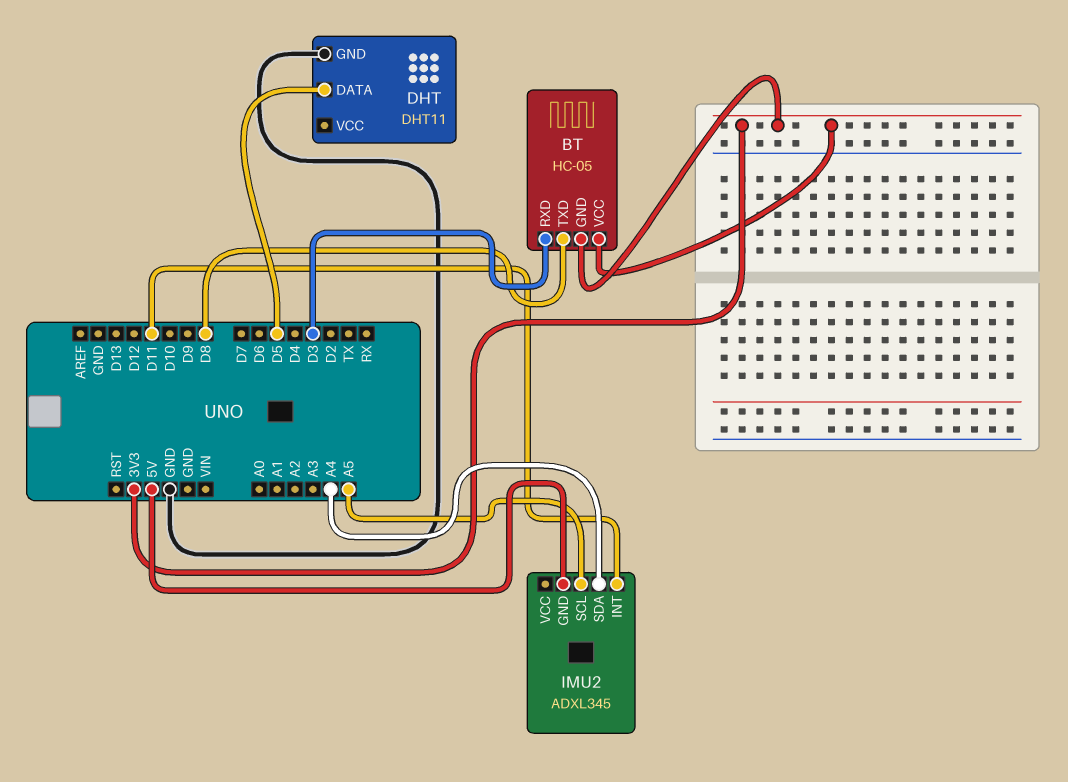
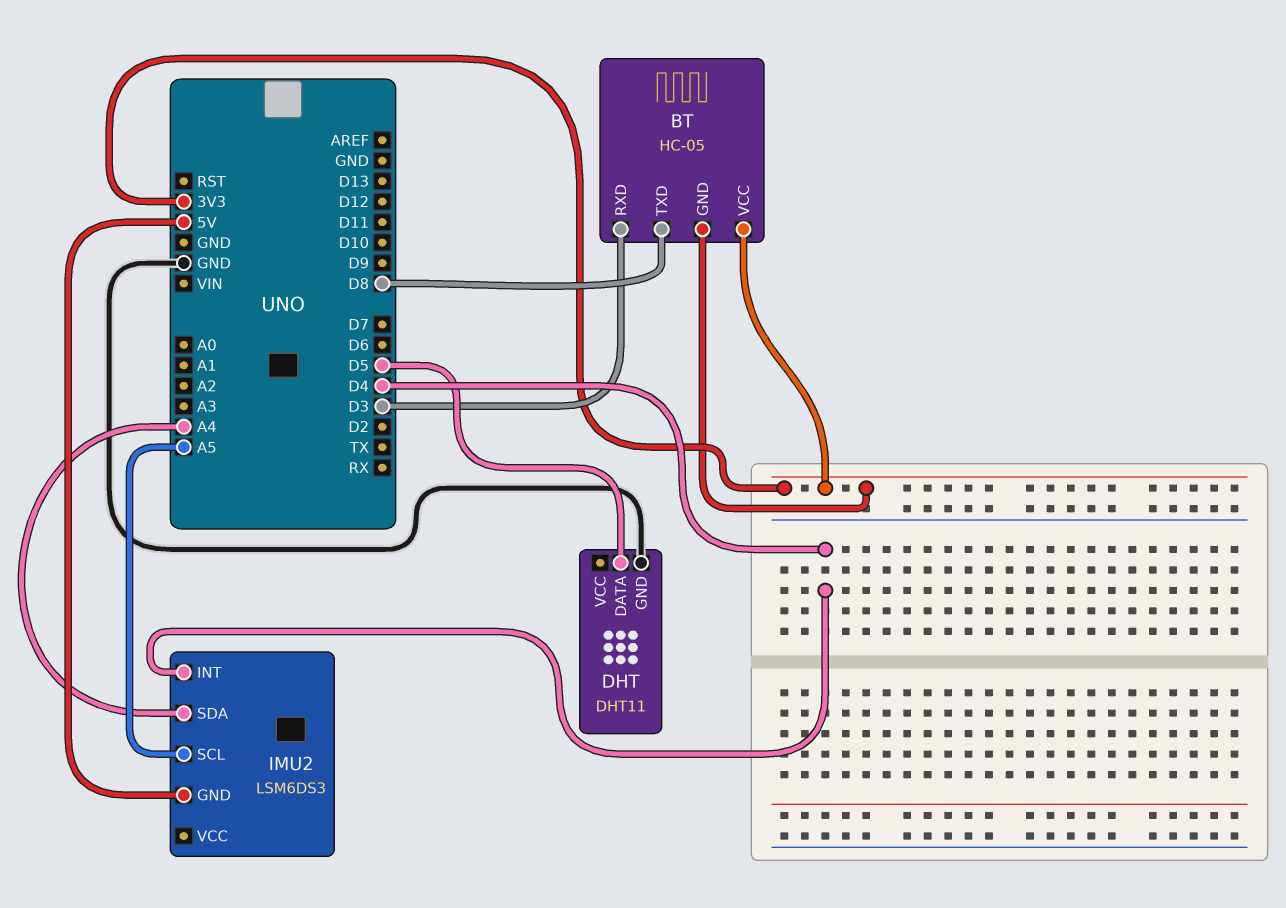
IMU2: ADXL345 -> LSM6DS3
IMU2 pin INT: D11 -> D4

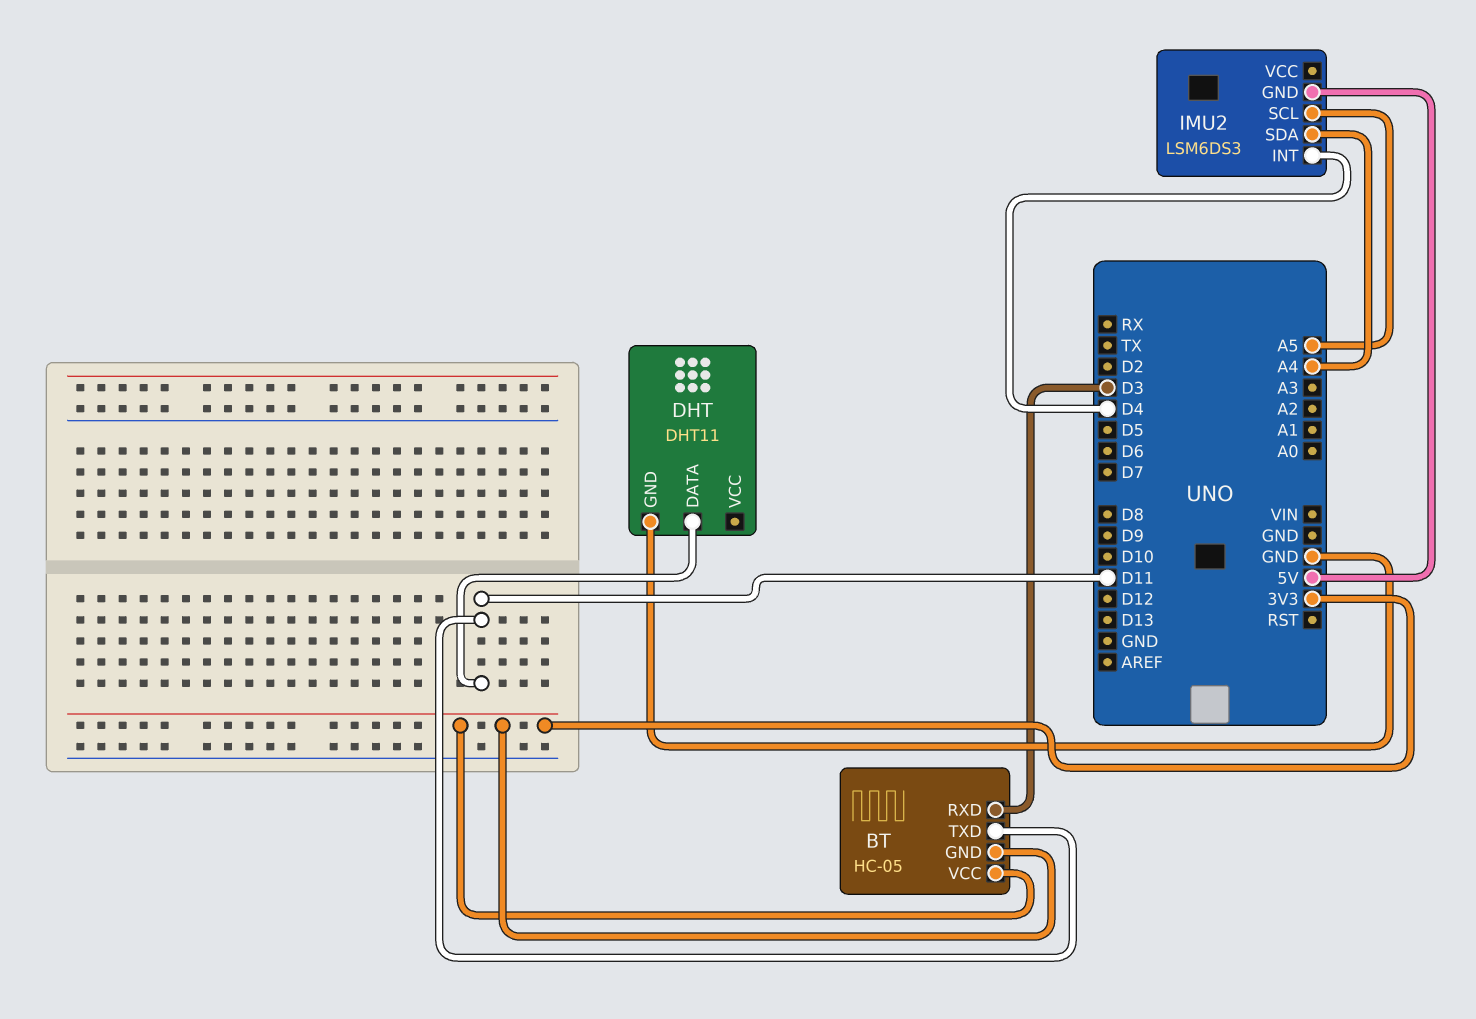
BT pin TXD: D8 -> D11
DHT pin DATA: D5 -> D11

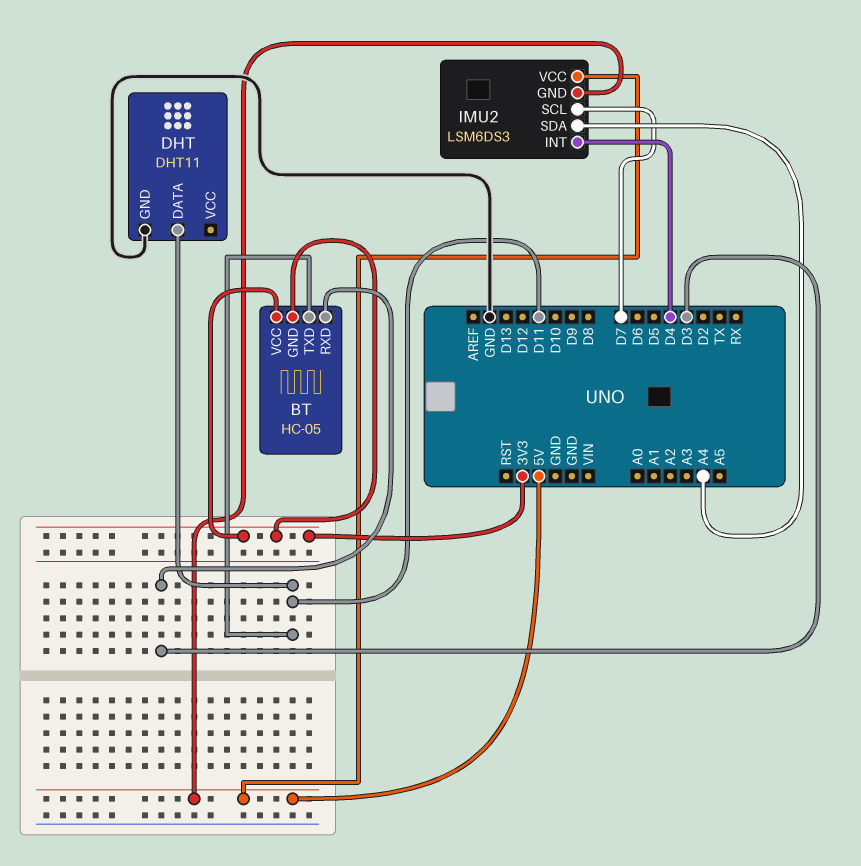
IMU2 pin SCL: A5 -> D7
IMU2 pin VCC: none -> 5V

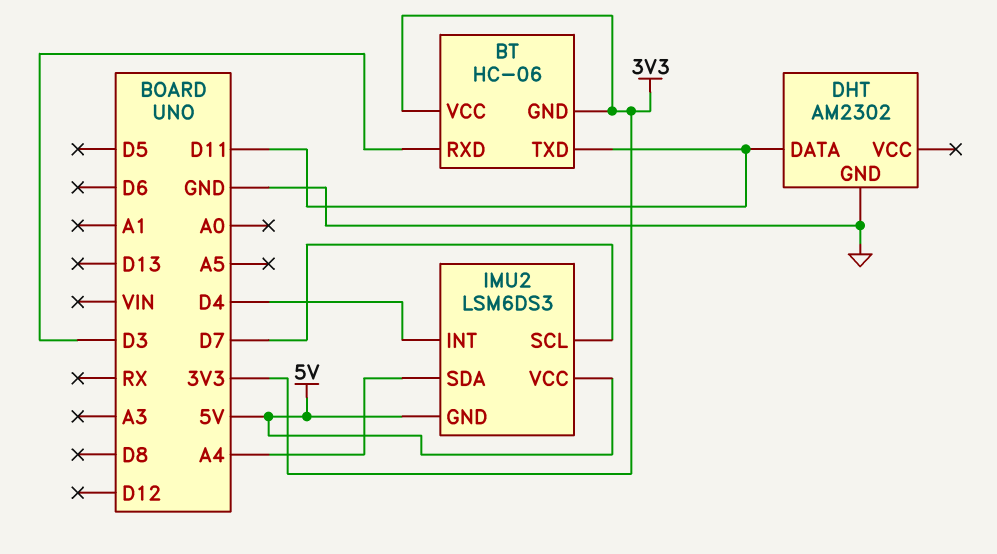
BT: HC-05 -> HC-06
DHT: DHT11 -> AM2302

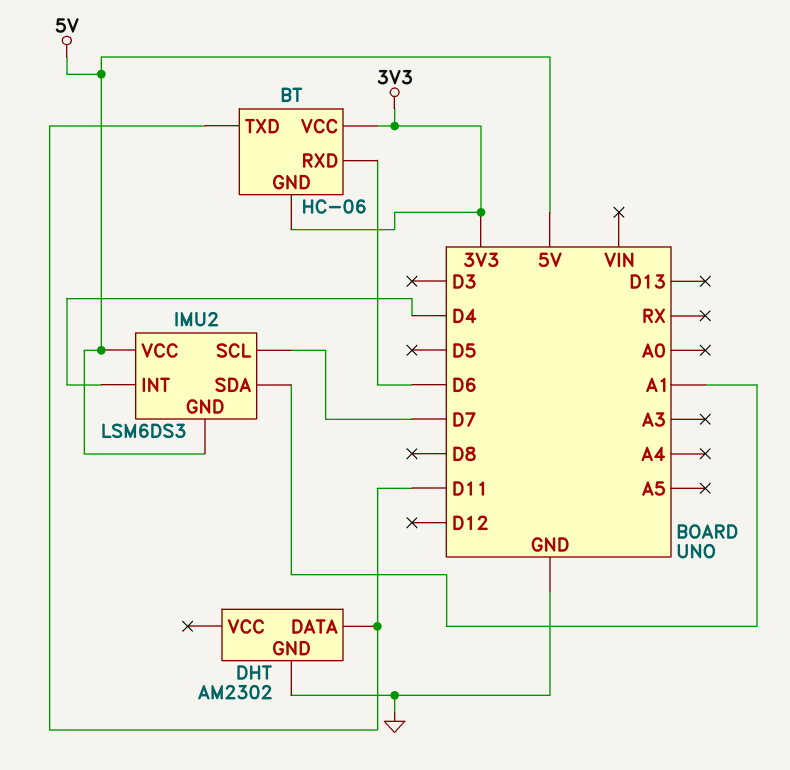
BT pin RXD: D3 -> D6
IMU2 pin SDA: A4 -> A1

